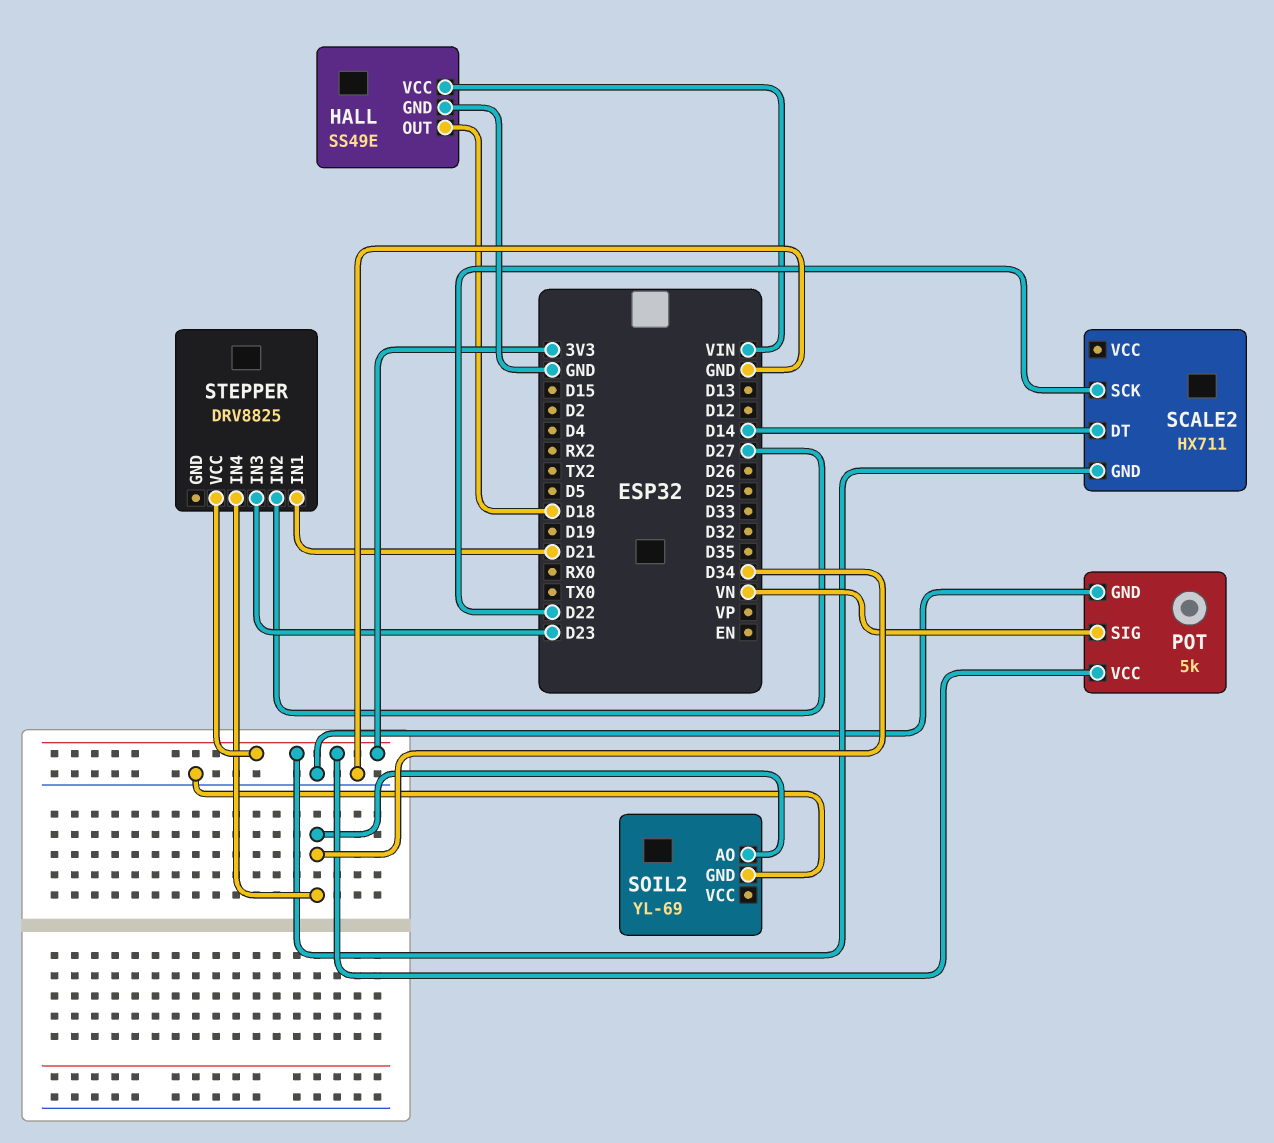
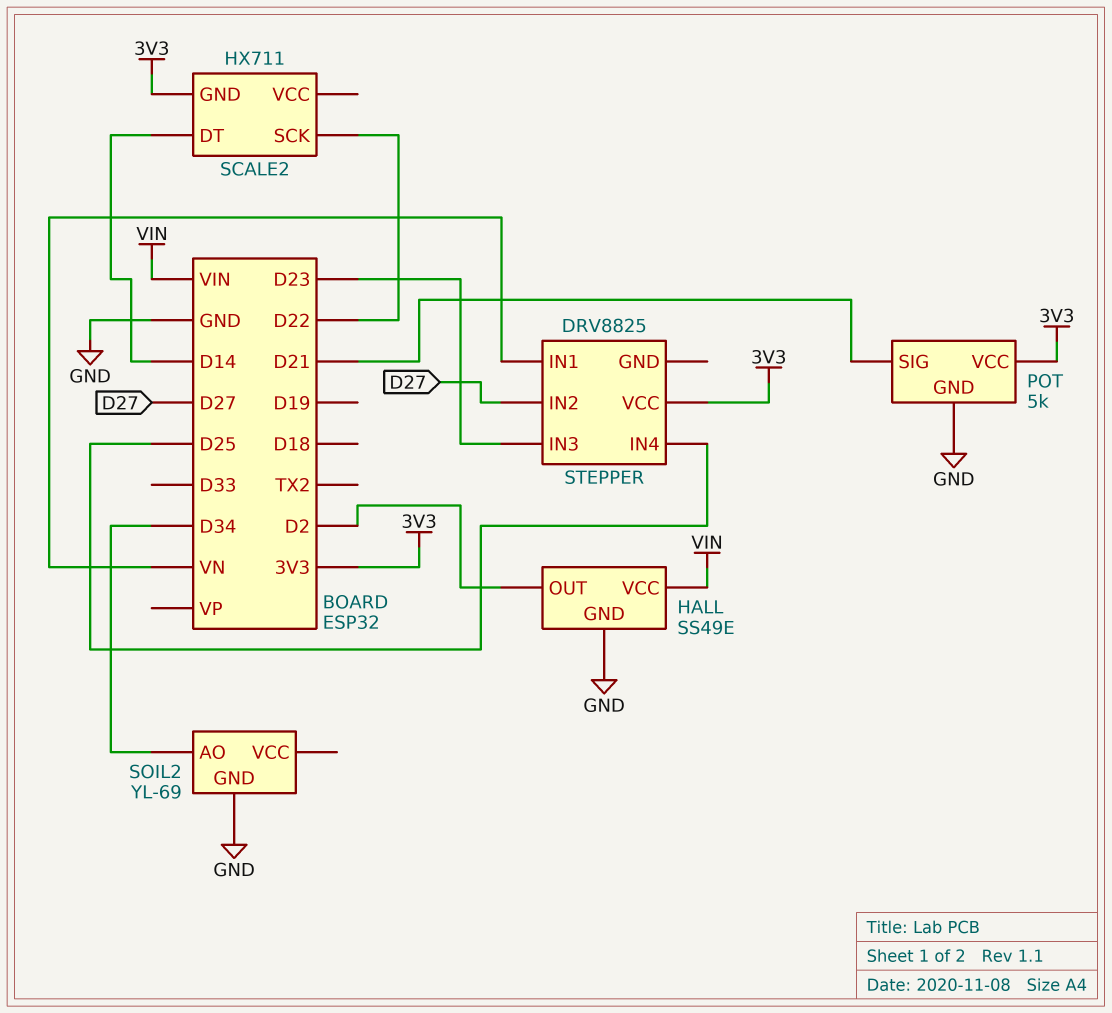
HALL pin OUT: D18 -> D2
POT pin SIG: VN -> D21
STEPPER pin IN1: D21 -> VN
STEPPER pin IN4: D34 -> D25

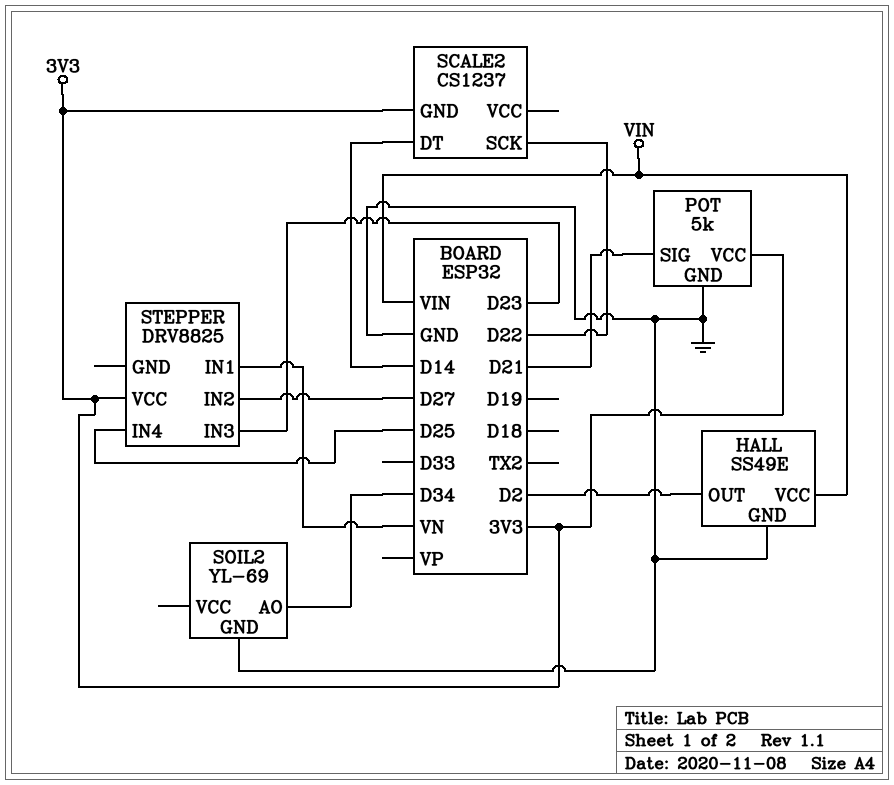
SCALE2: HX711 -> CS1237

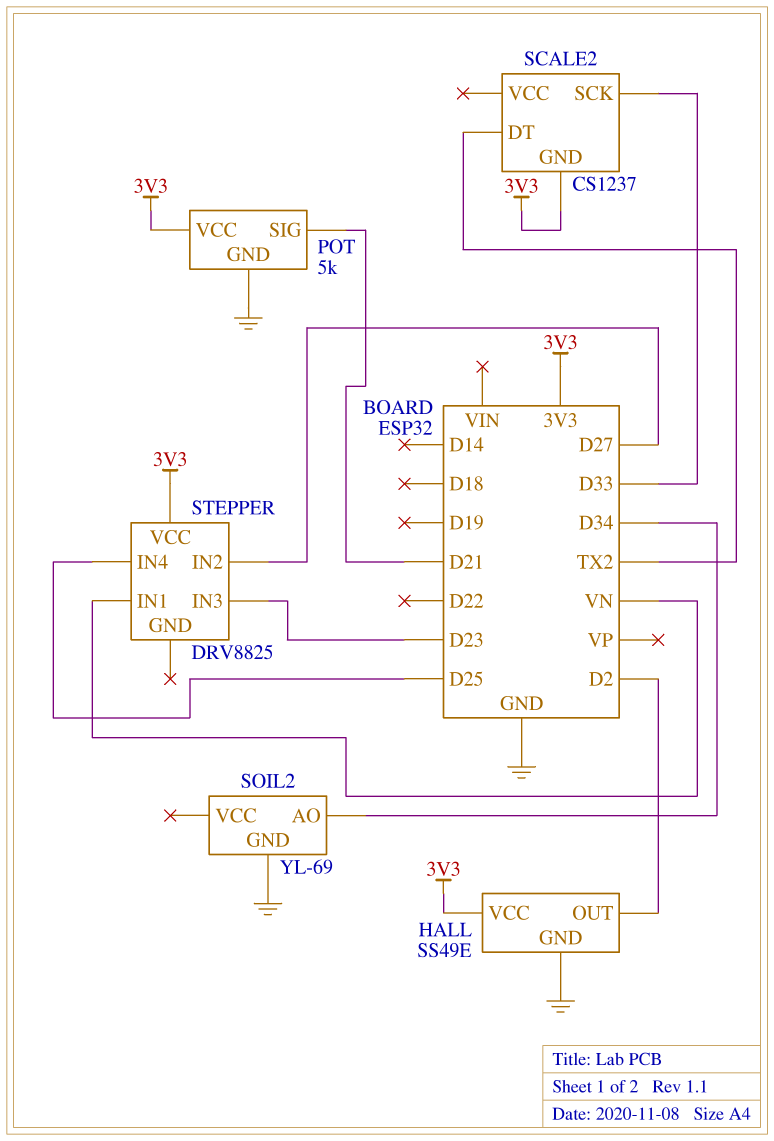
HALL pin VCC: VIN -> 3V3
SCALE2 pin DT: D14 -> TX2
SCALE2 pin SCK: D22 -> D33

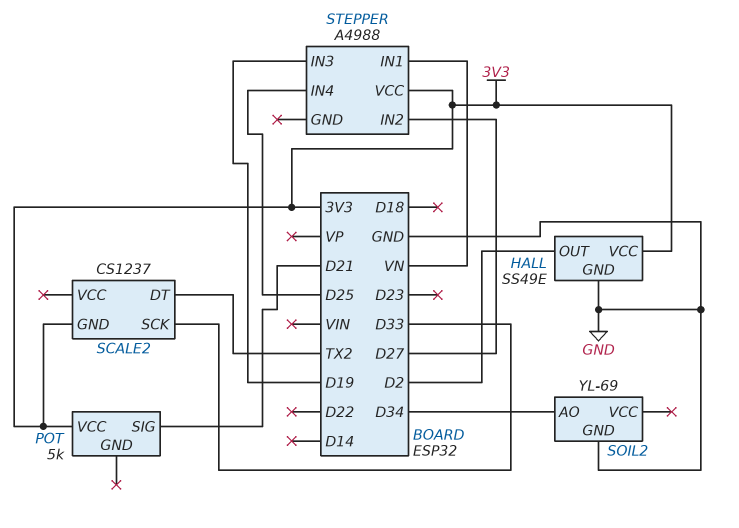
POT pin GND: GND -> none
STEPPER: DRV8825 -> A4988
STEPPER pin IN3: D23 -> D19

